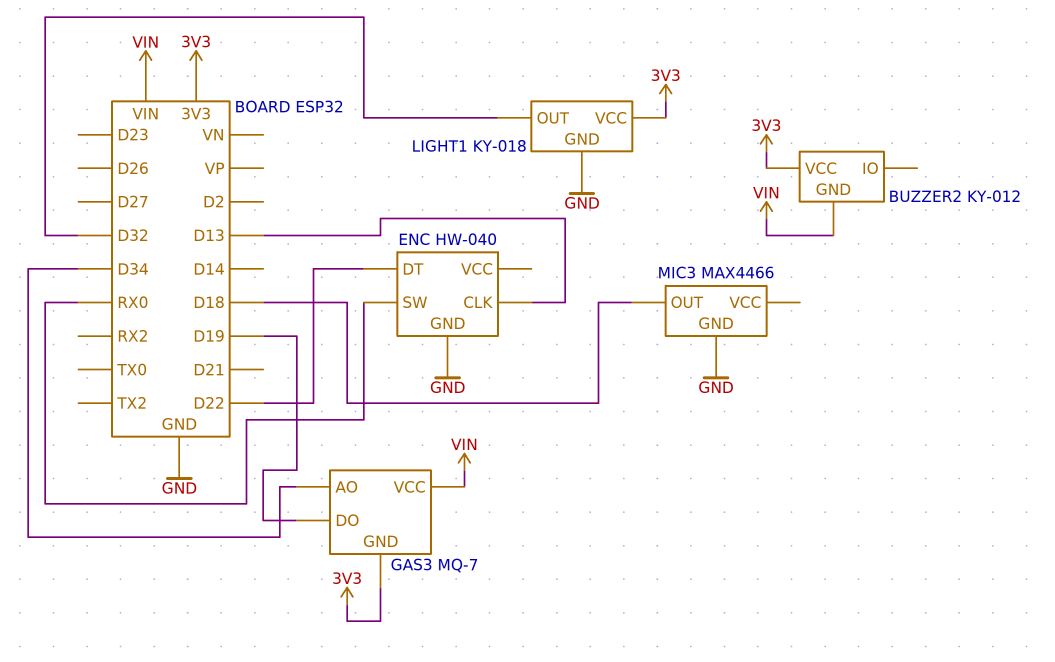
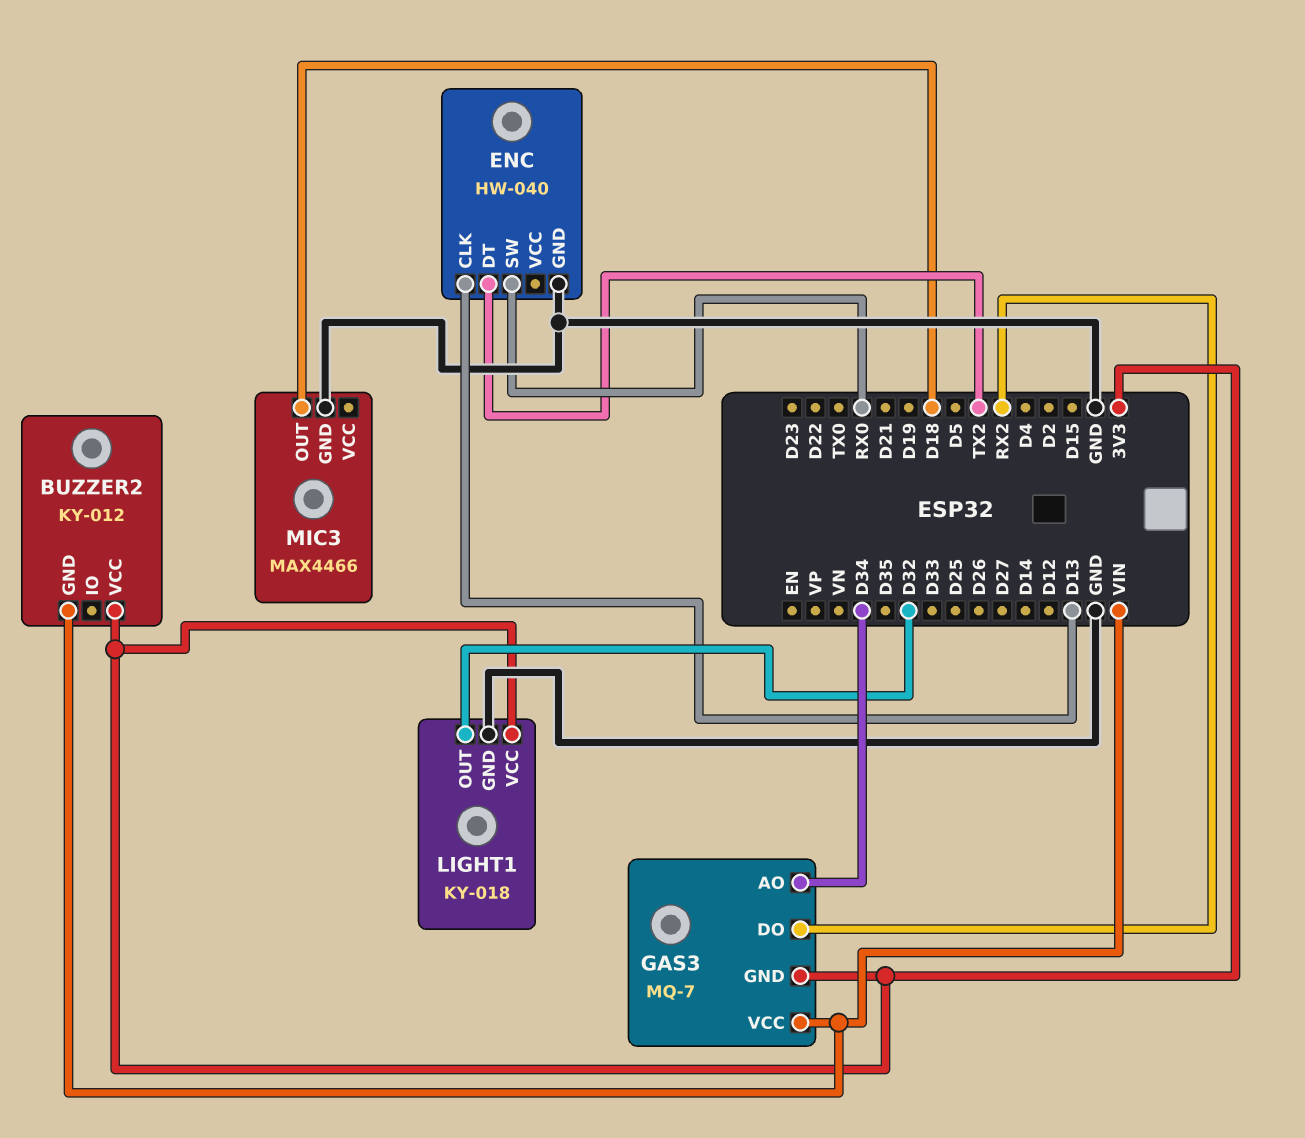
ENC pin DT: D22 -> TX2
GAS3 pin DO: D19 -> RX2

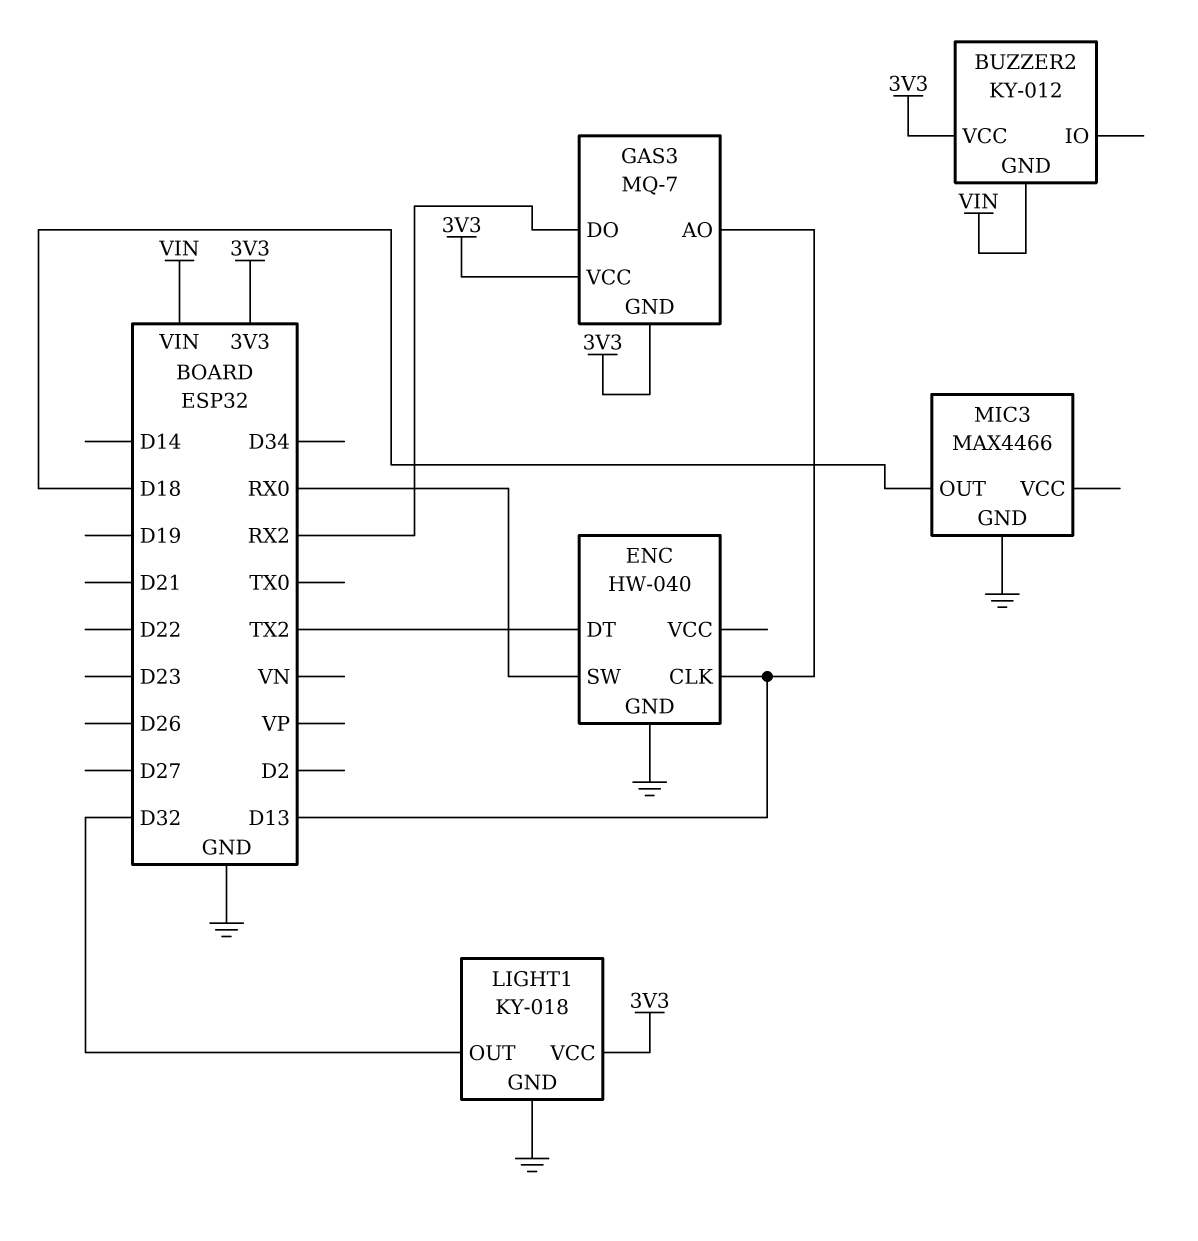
GAS3 pin AO: D34 -> D13
GAS3 pin VCC: VIN -> 3V3

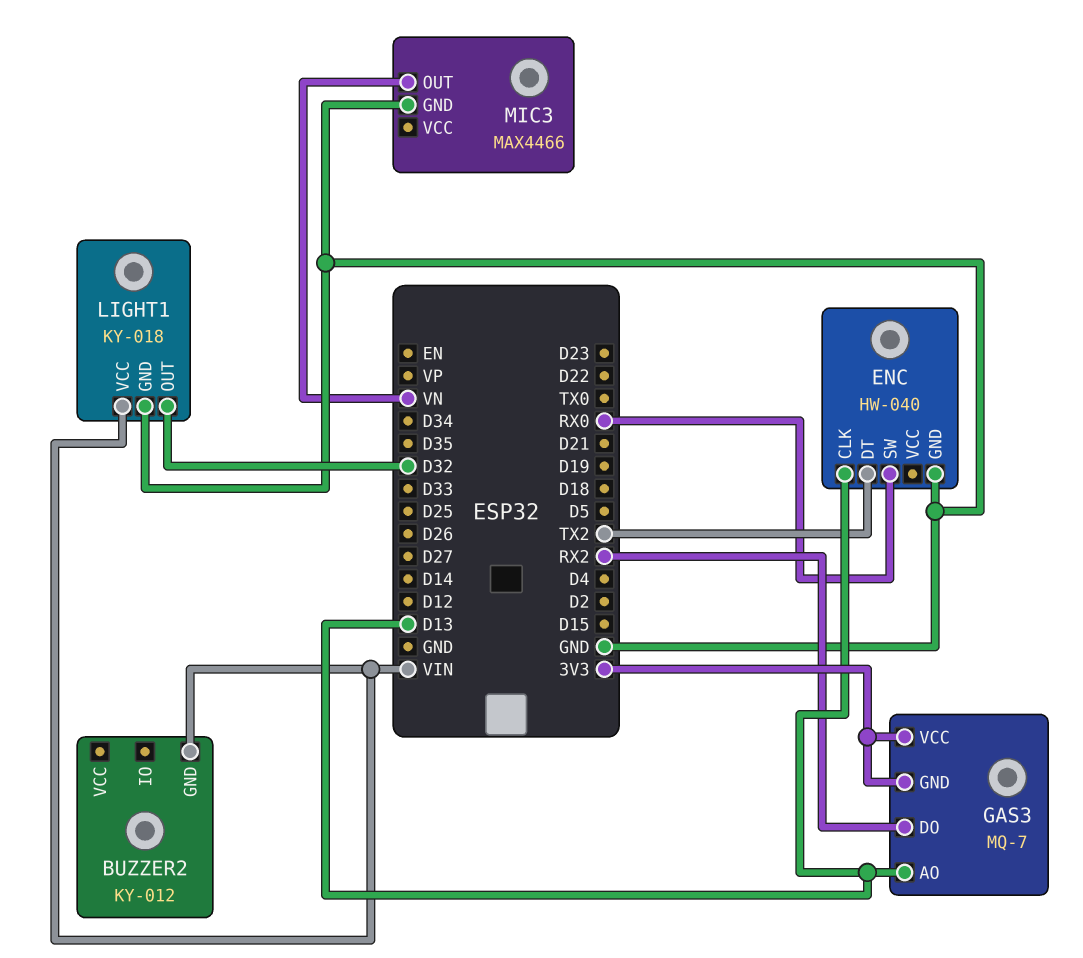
BUZZER2 pin VCC: 3V3 -> none
LIGHT1 pin VCC: 3V3 -> VIN
MIC3 pin OUT: D18 -> VN

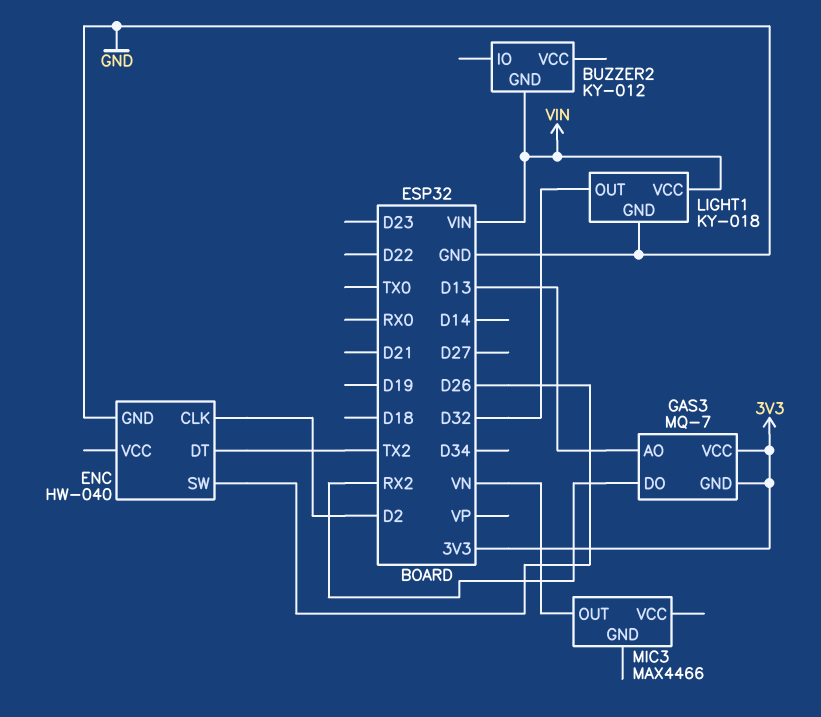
ENC pin CLK: D13 -> D2
ENC pin SW: RX0 -> D26
MIC3 pin GND: GND -> none

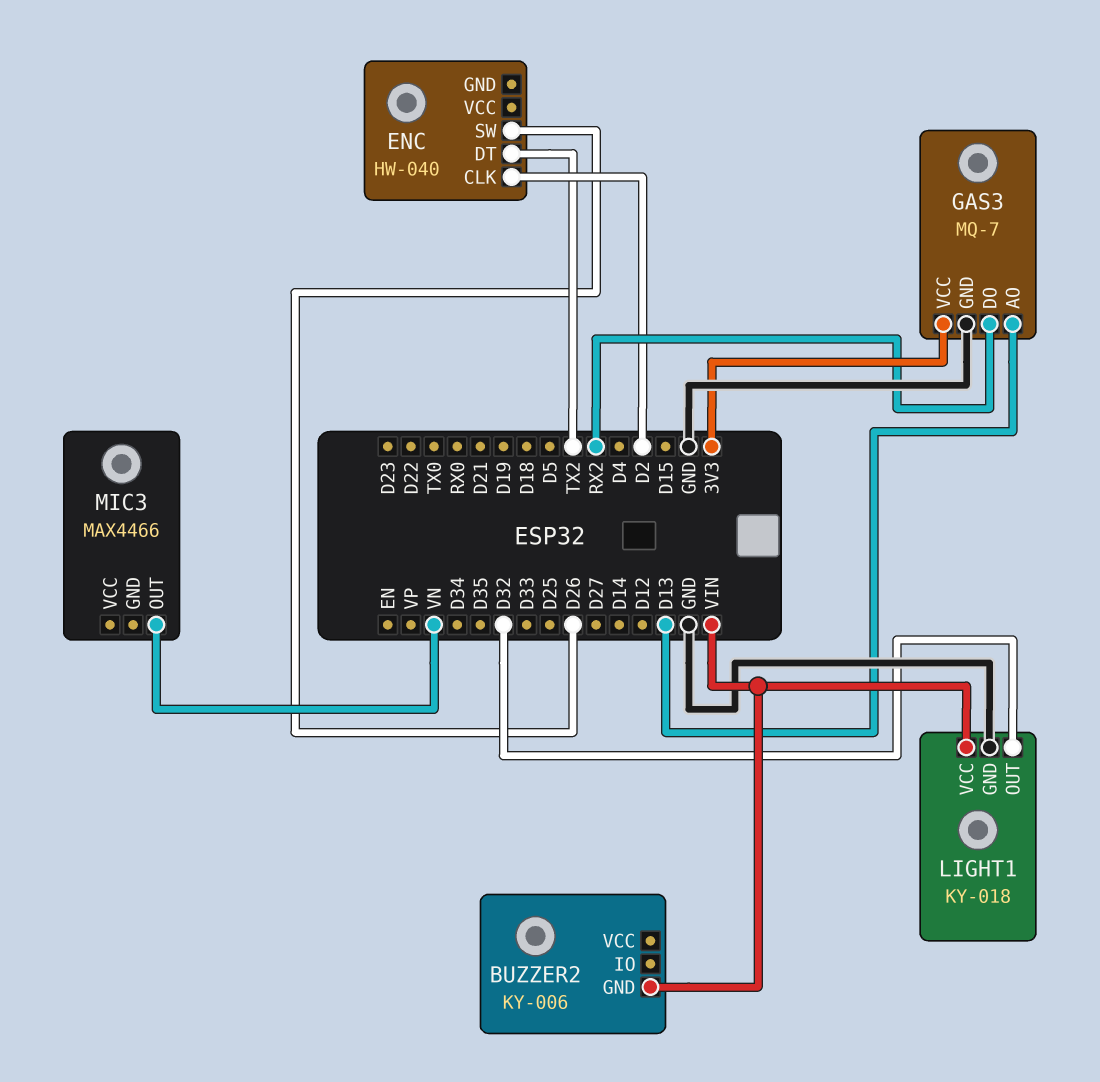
BUZZER2: KY-012 -> KY-006
ENC pin GND: GND -> none
GAS3 pin GND: 3V3 -> GND

